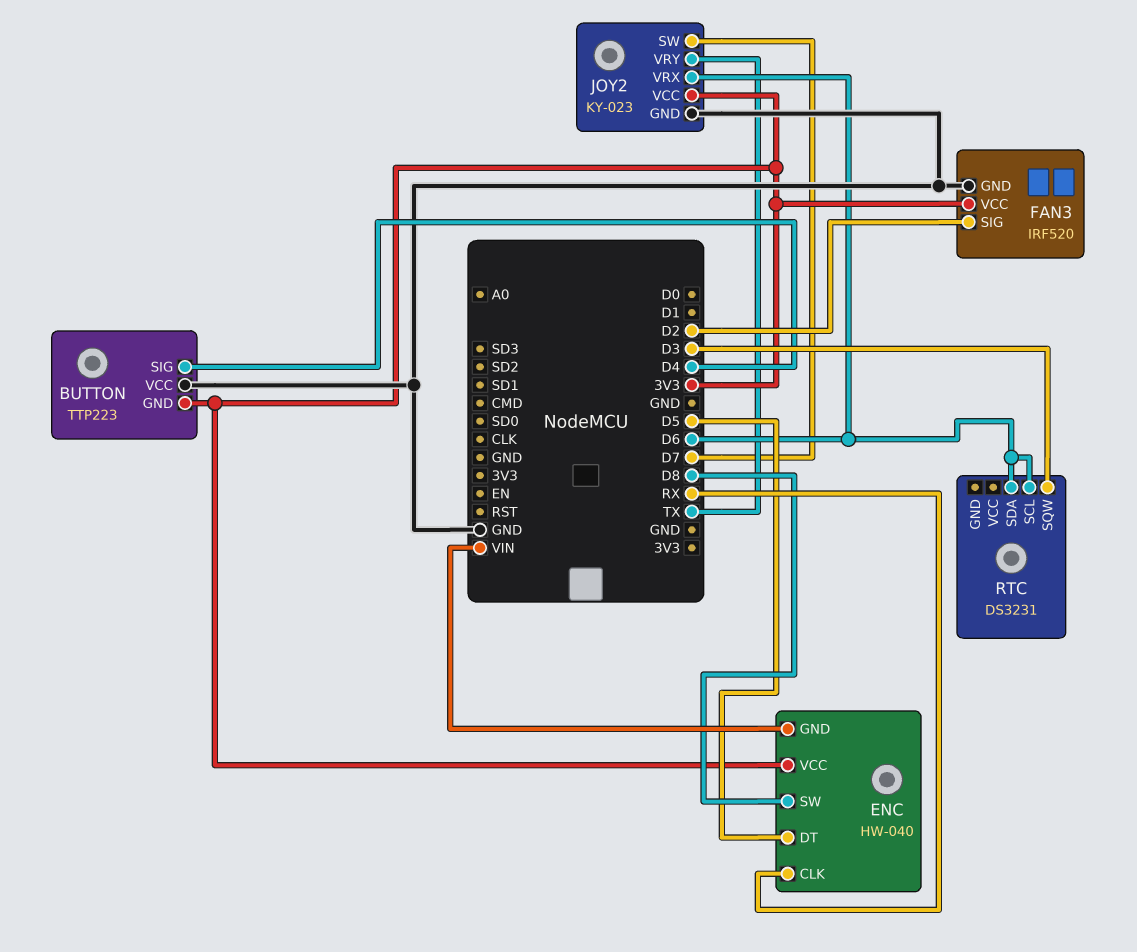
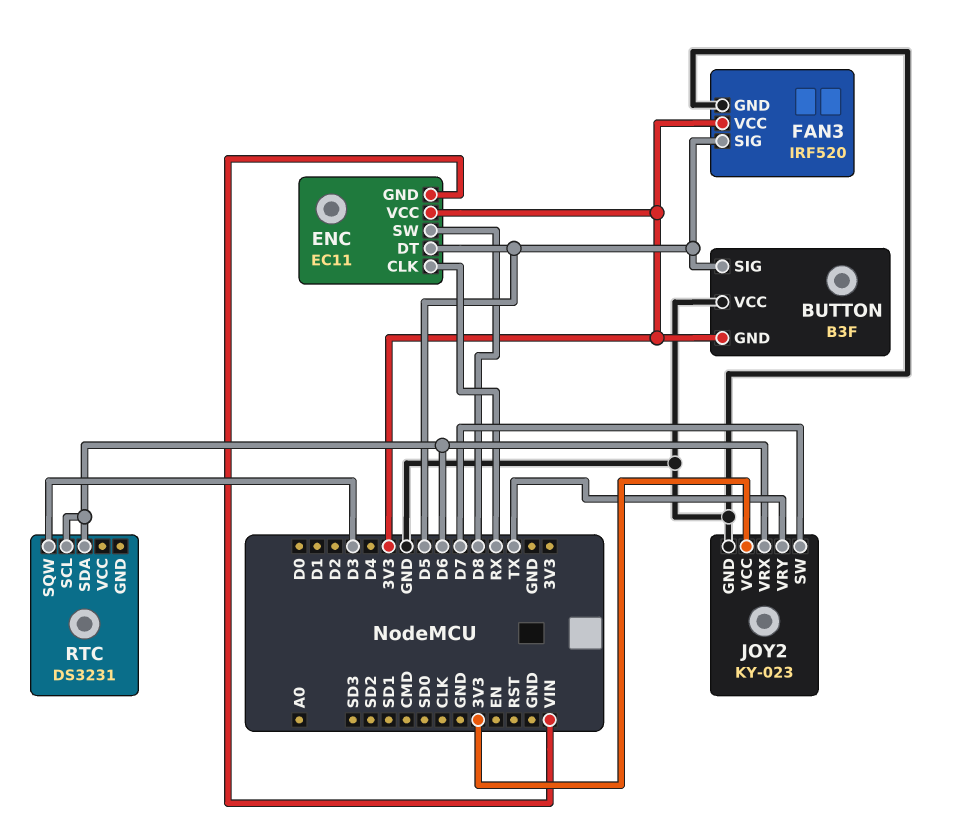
BUTTON: TTP223 -> B3F
BUTTON pin SIG: D4 -> D5
ENC: HW-040 -> EC11
FAN3 pin SIG: D2 -> D5

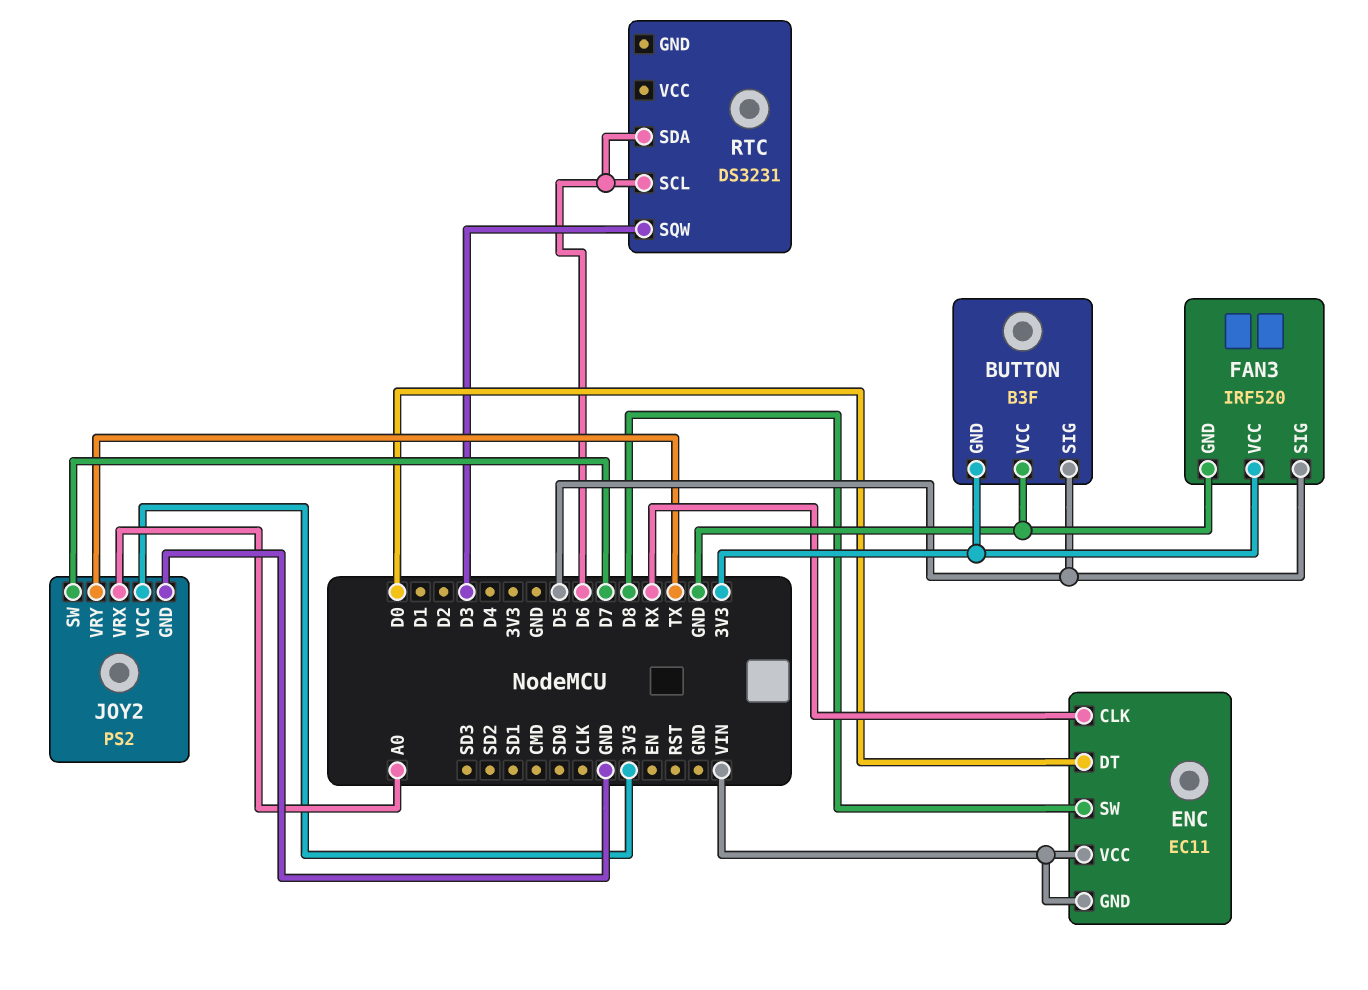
ENC pin DT: D5 -> D0
ENC pin VCC: 3V3 -> VIN
JOY2: KY-023 -> PS2
JOY2 pin VRX: D6 -> A0

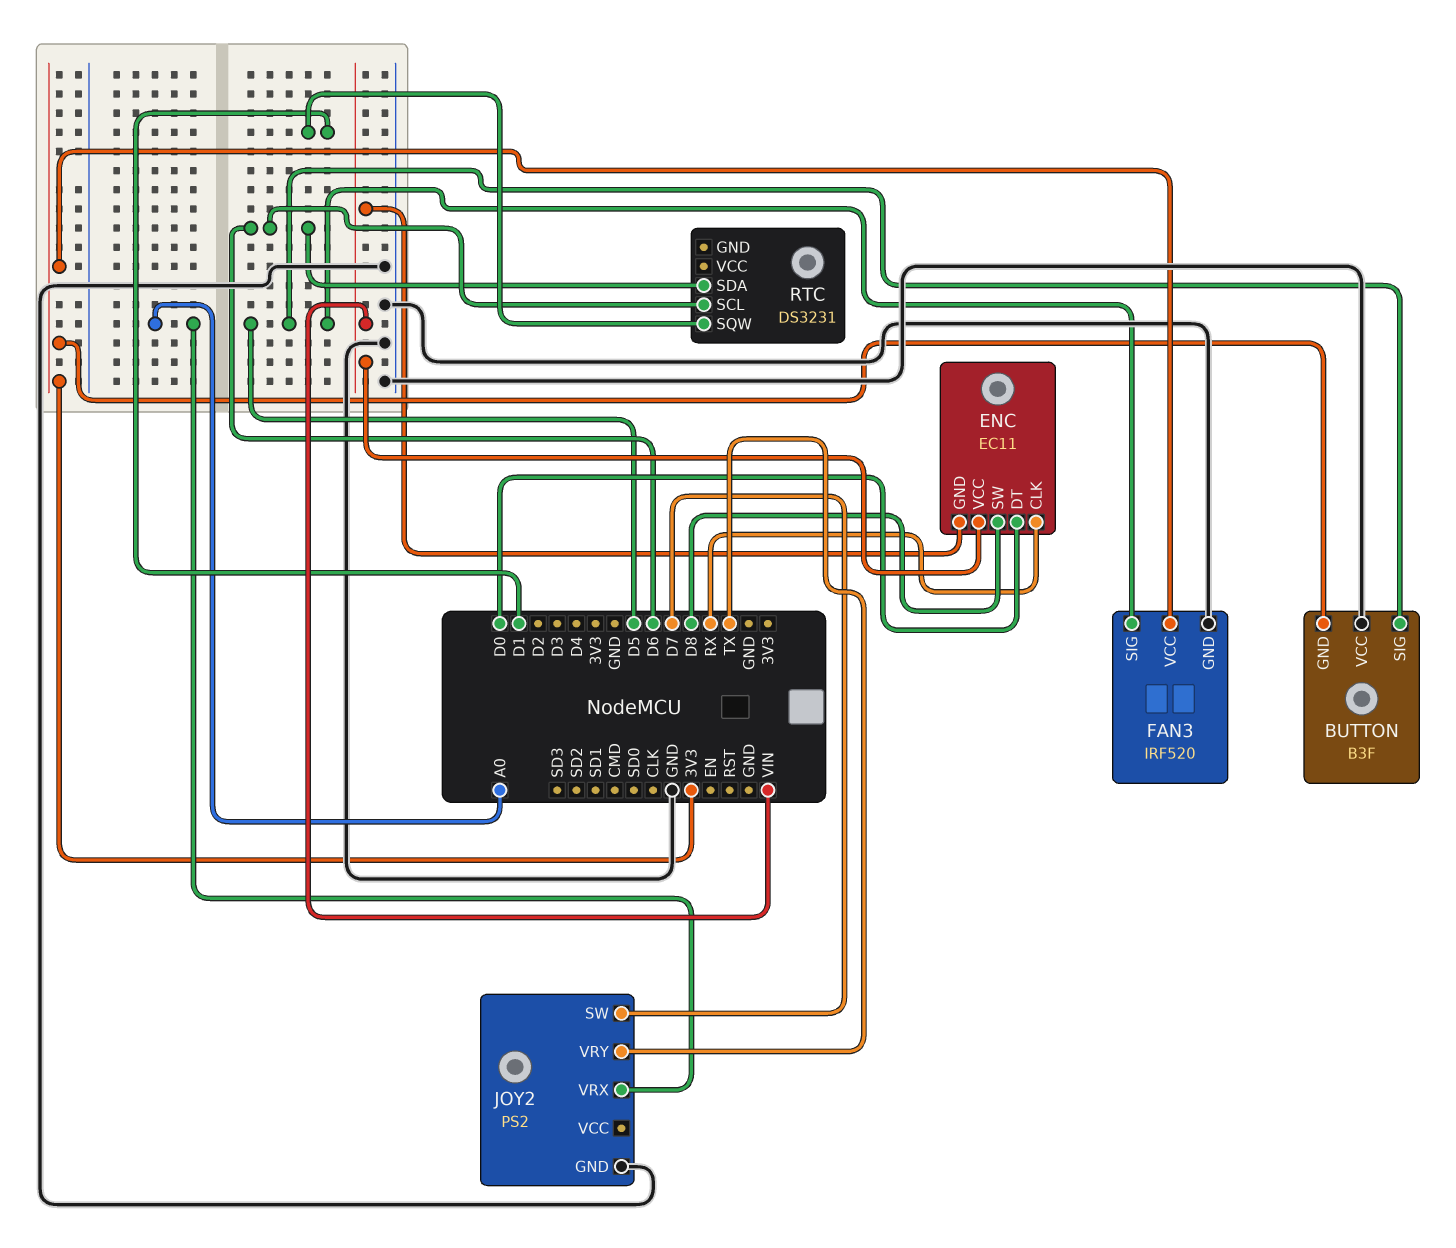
JOY2 pin VCC: 3V3 -> none
RTC pin SQW: D3 -> D1

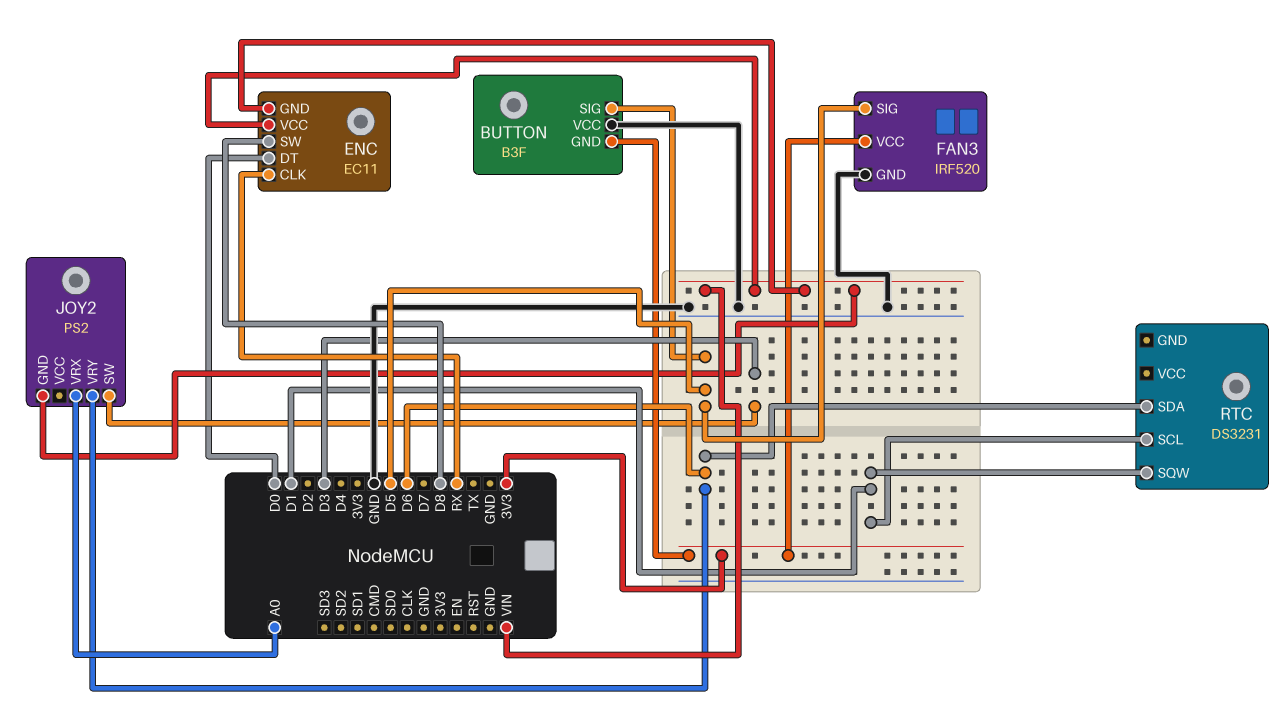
JOY2 pin GND: GND -> VIN
JOY2 pin SW: D7 -> D3
JOY2 pin VRY: TX -> D6
RTC pin SCL: D6 -> D1

